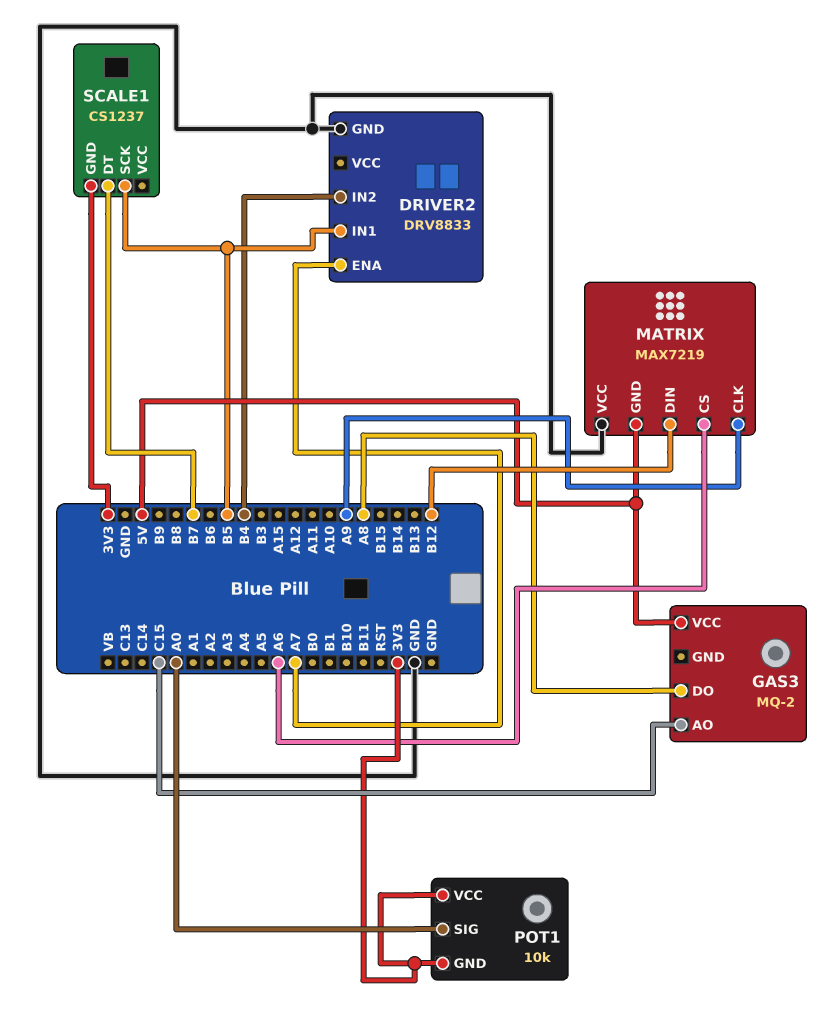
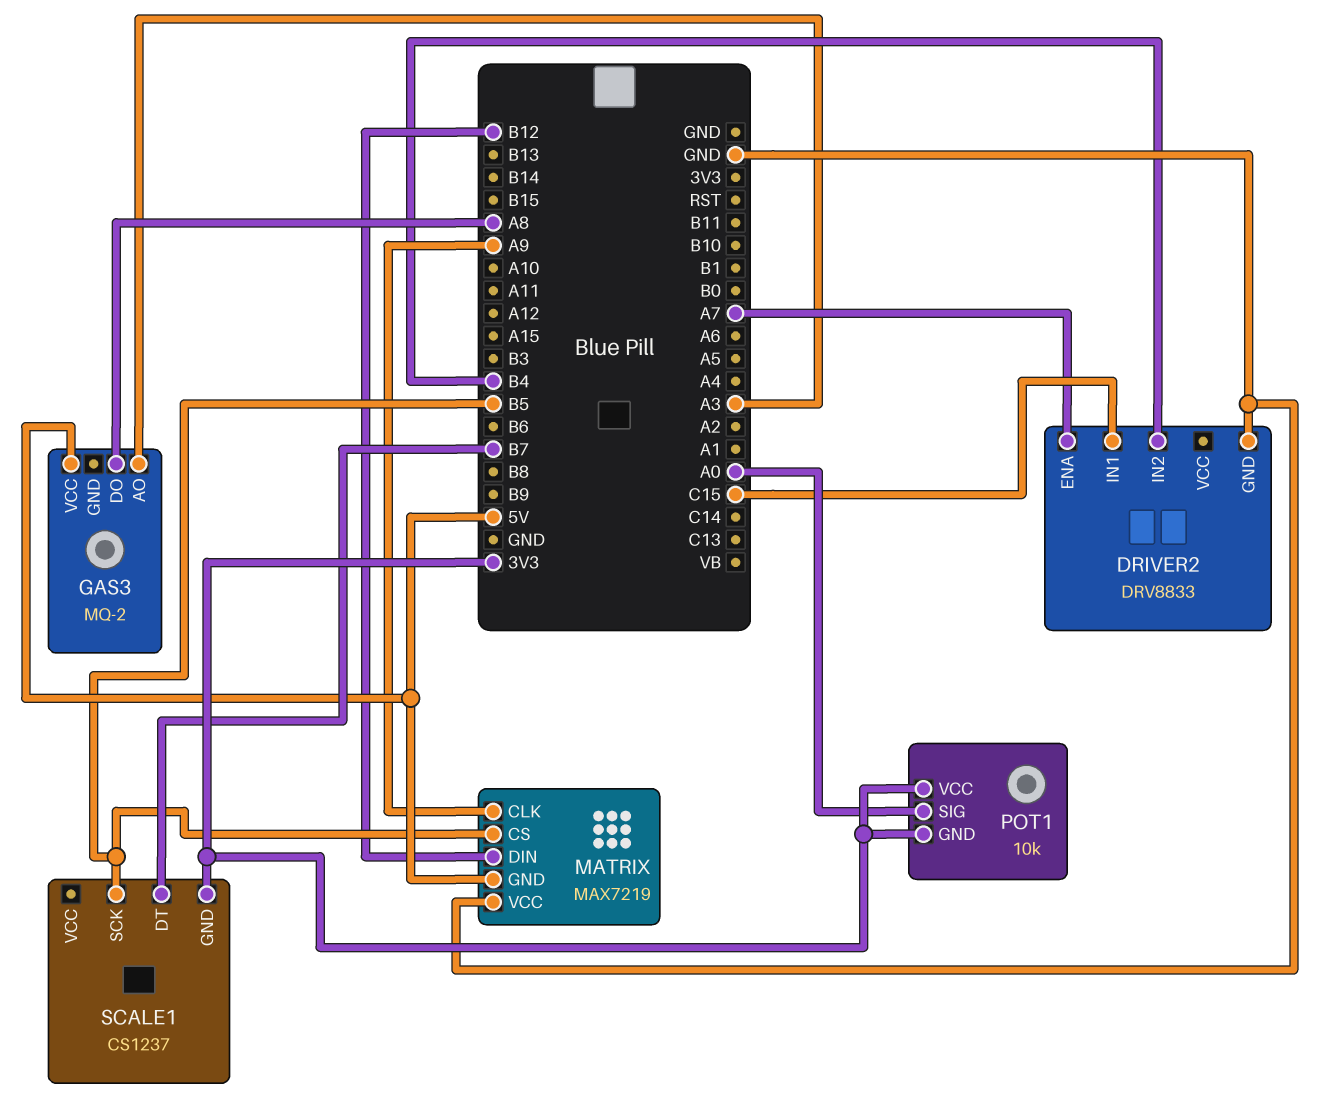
DRIVER2 pin IN1: B5 -> C15
GAS3 pin AO: C15 -> A3
MATRIX pin CS: A6 -> B5

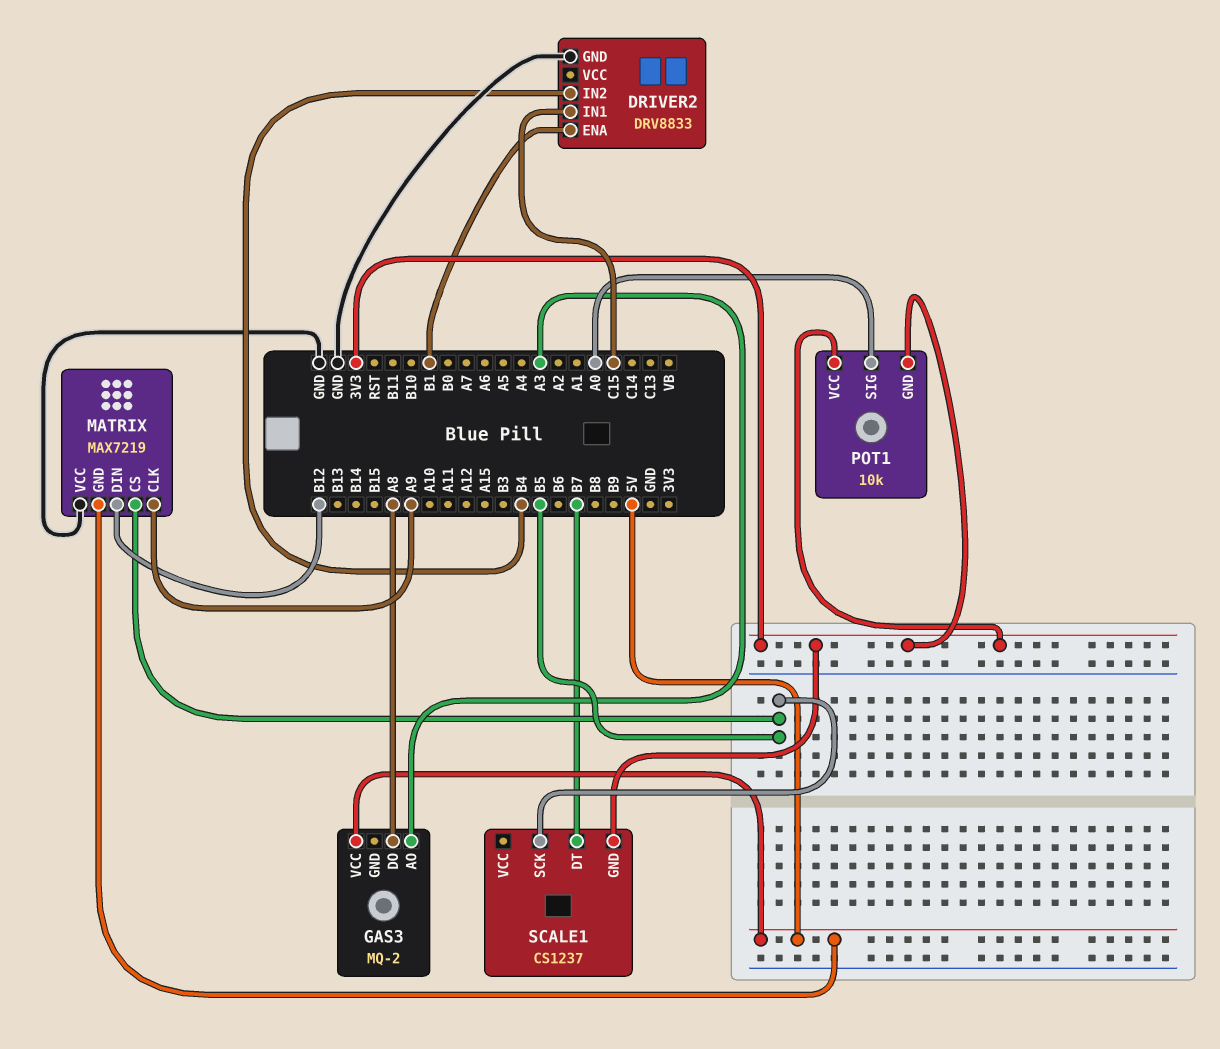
DRIVER2 pin ENA: A7 -> B1

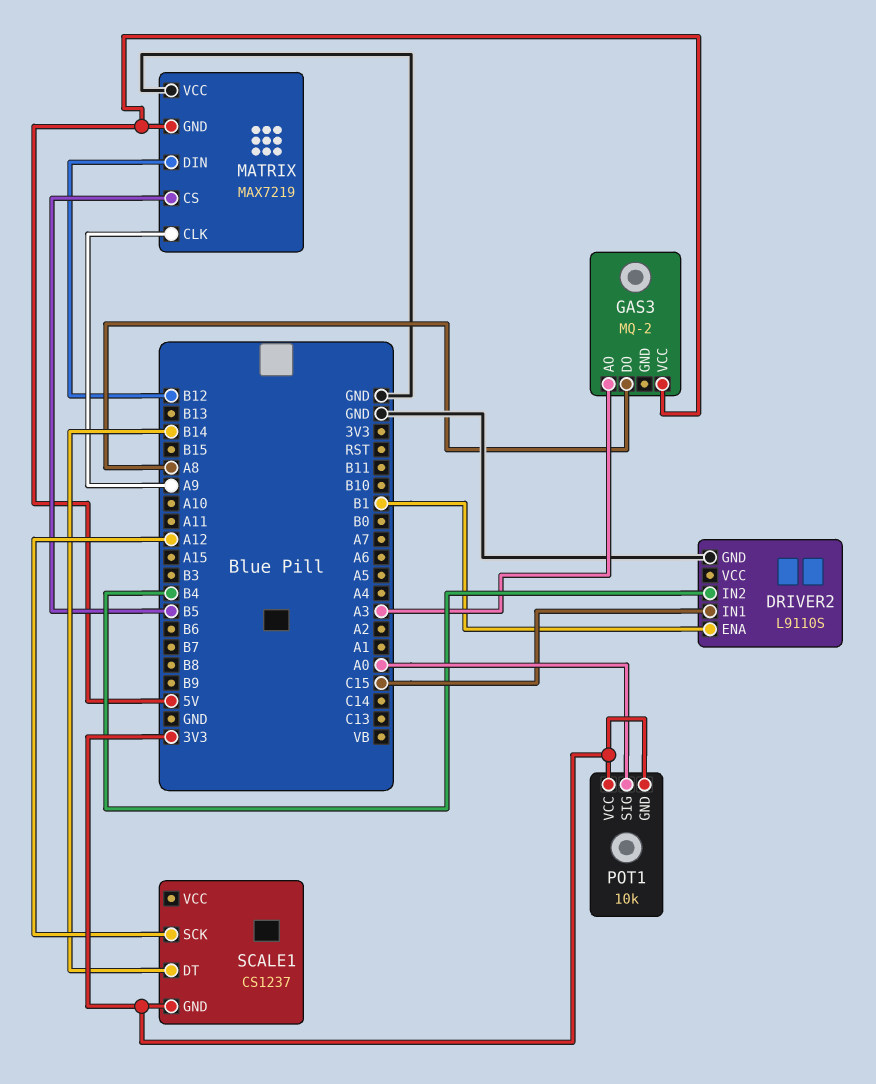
DRIVER2: DRV8833 -> L9110S
SCALE1 pin DT: B7 -> B14
SCALE1 pin SCK: B5 -> A12

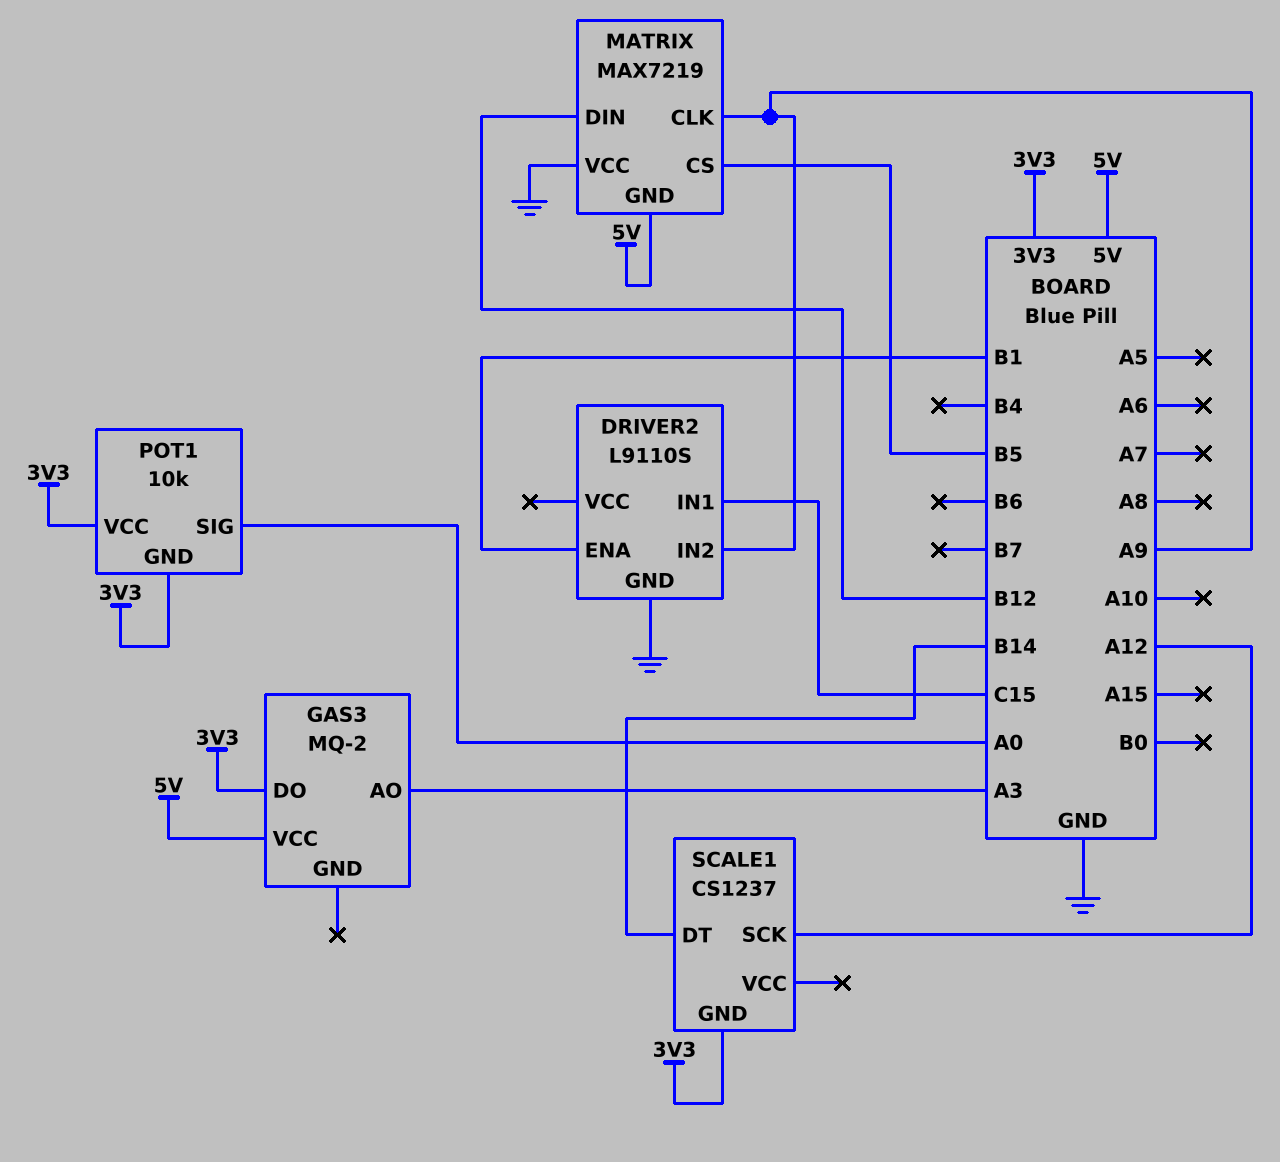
DRIVER2 pin IN2: B4 -> A9
GAS3 pin DO: A8 -> 3V3

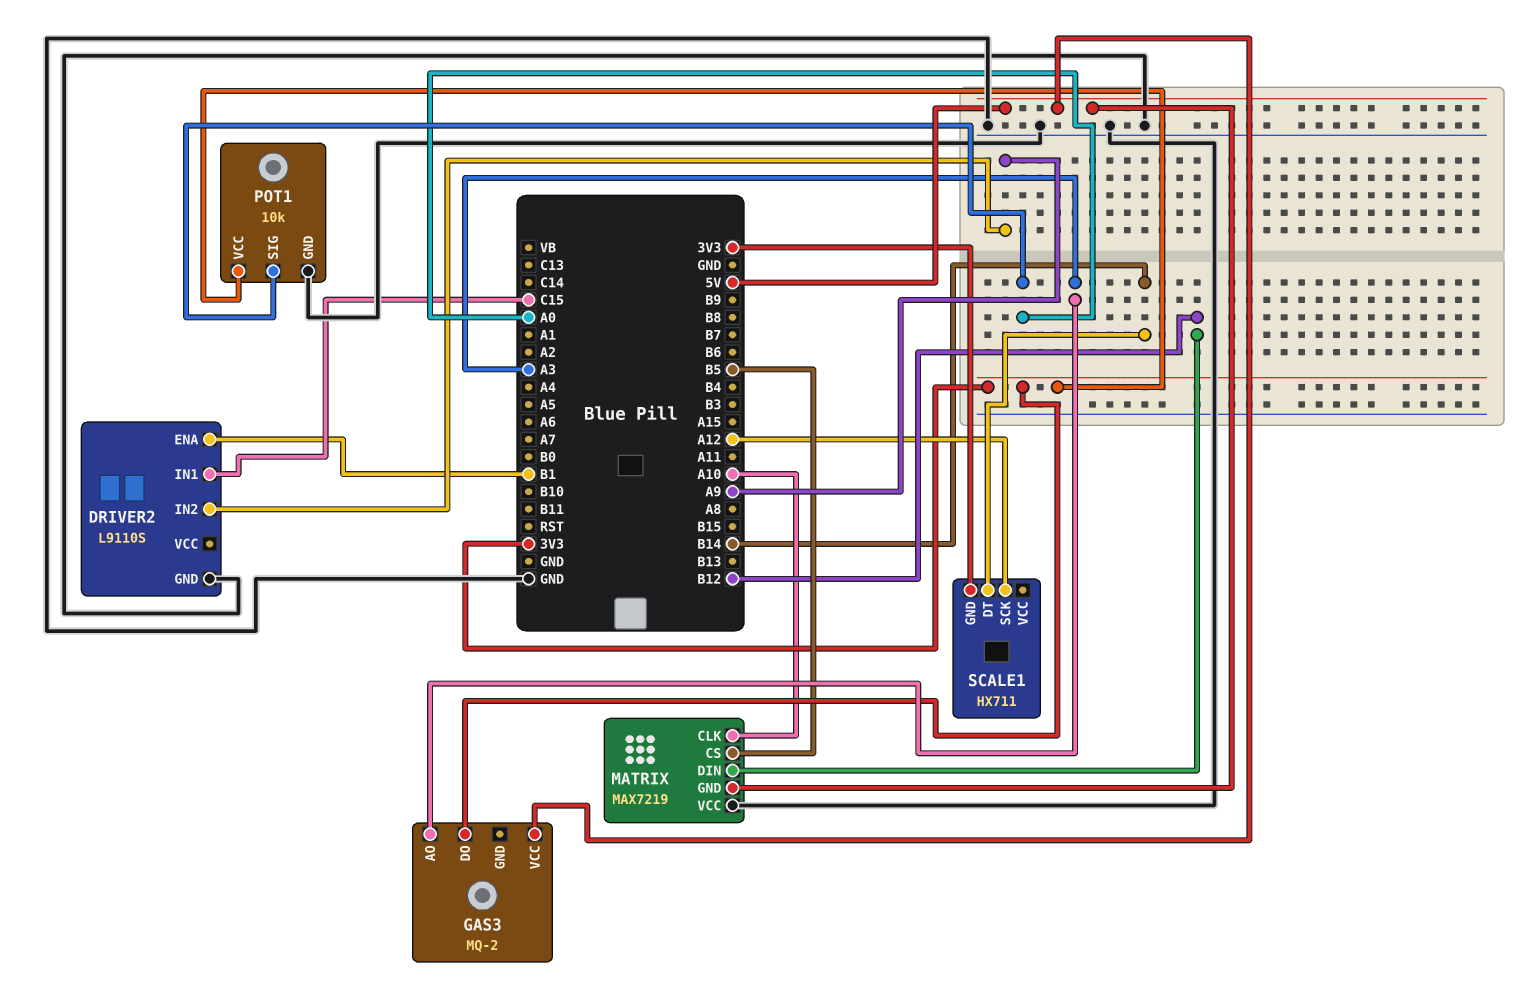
MATRIX pin CLK: A9 -> A10
POT1 pin GND: 3V3 -> GND
SCALE1: CS1237 -> HX711

